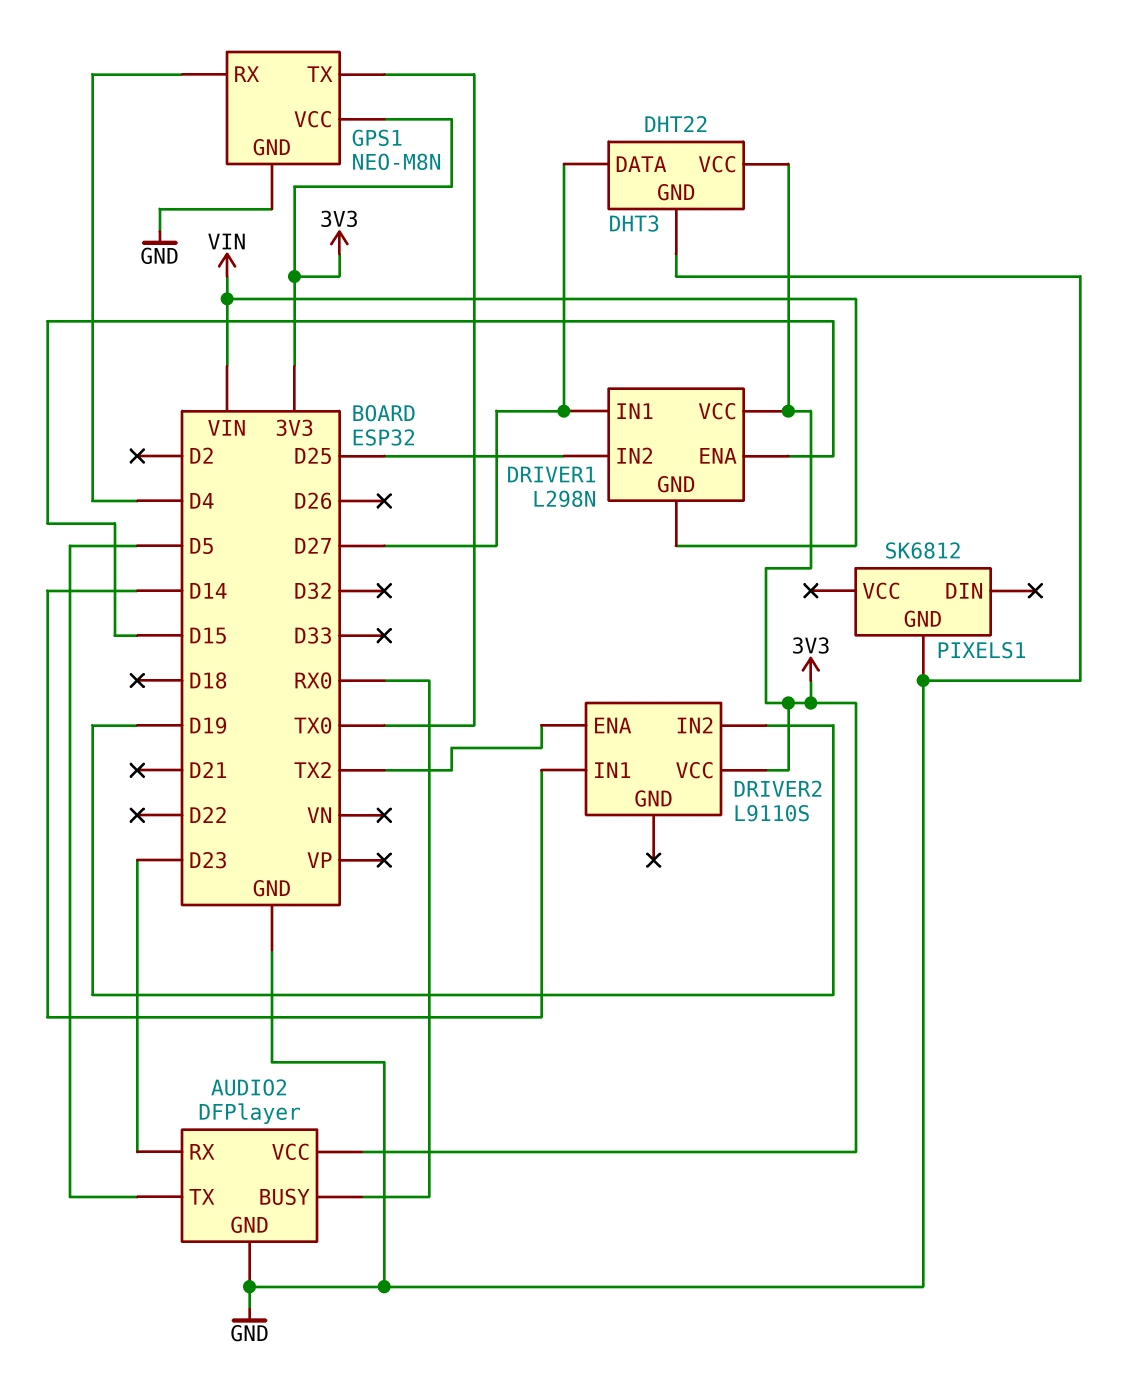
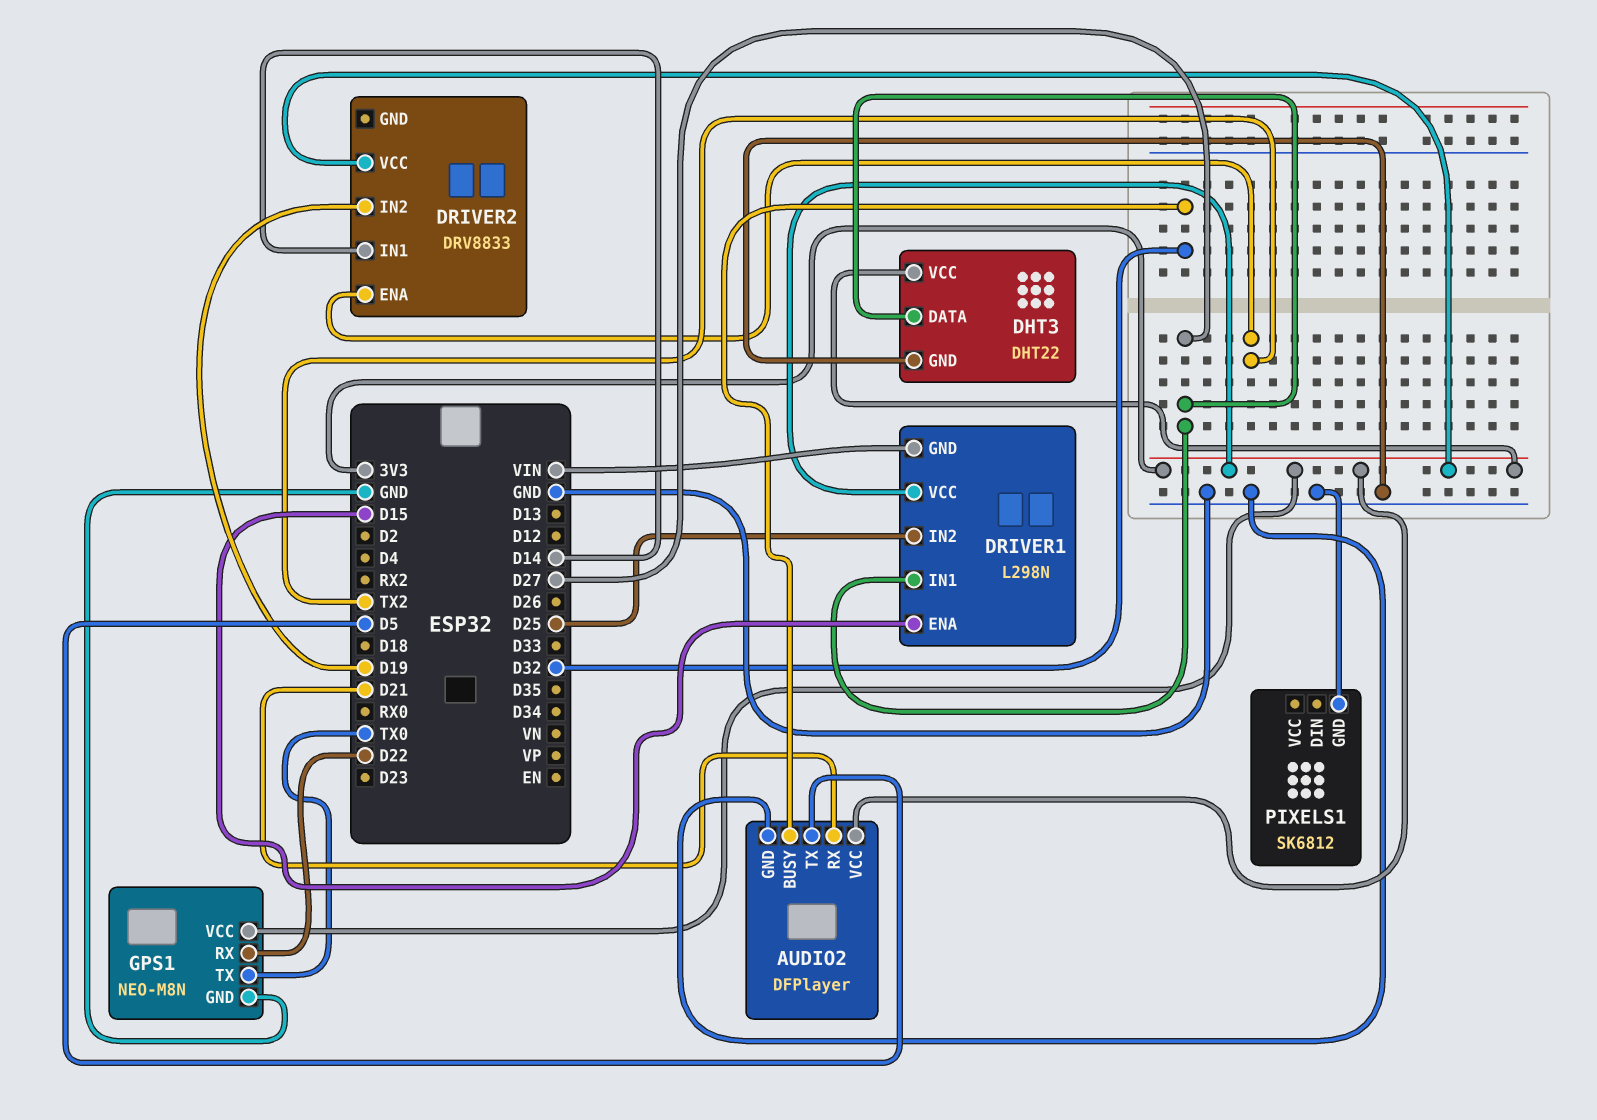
AUDIO2 pin BUSY: RX0 -> D32
AUDIO2 pin RX: D23 -> D21
DRIVER2: L9110S -> DRV8833
GPS1 pin RX: D4 -> D22

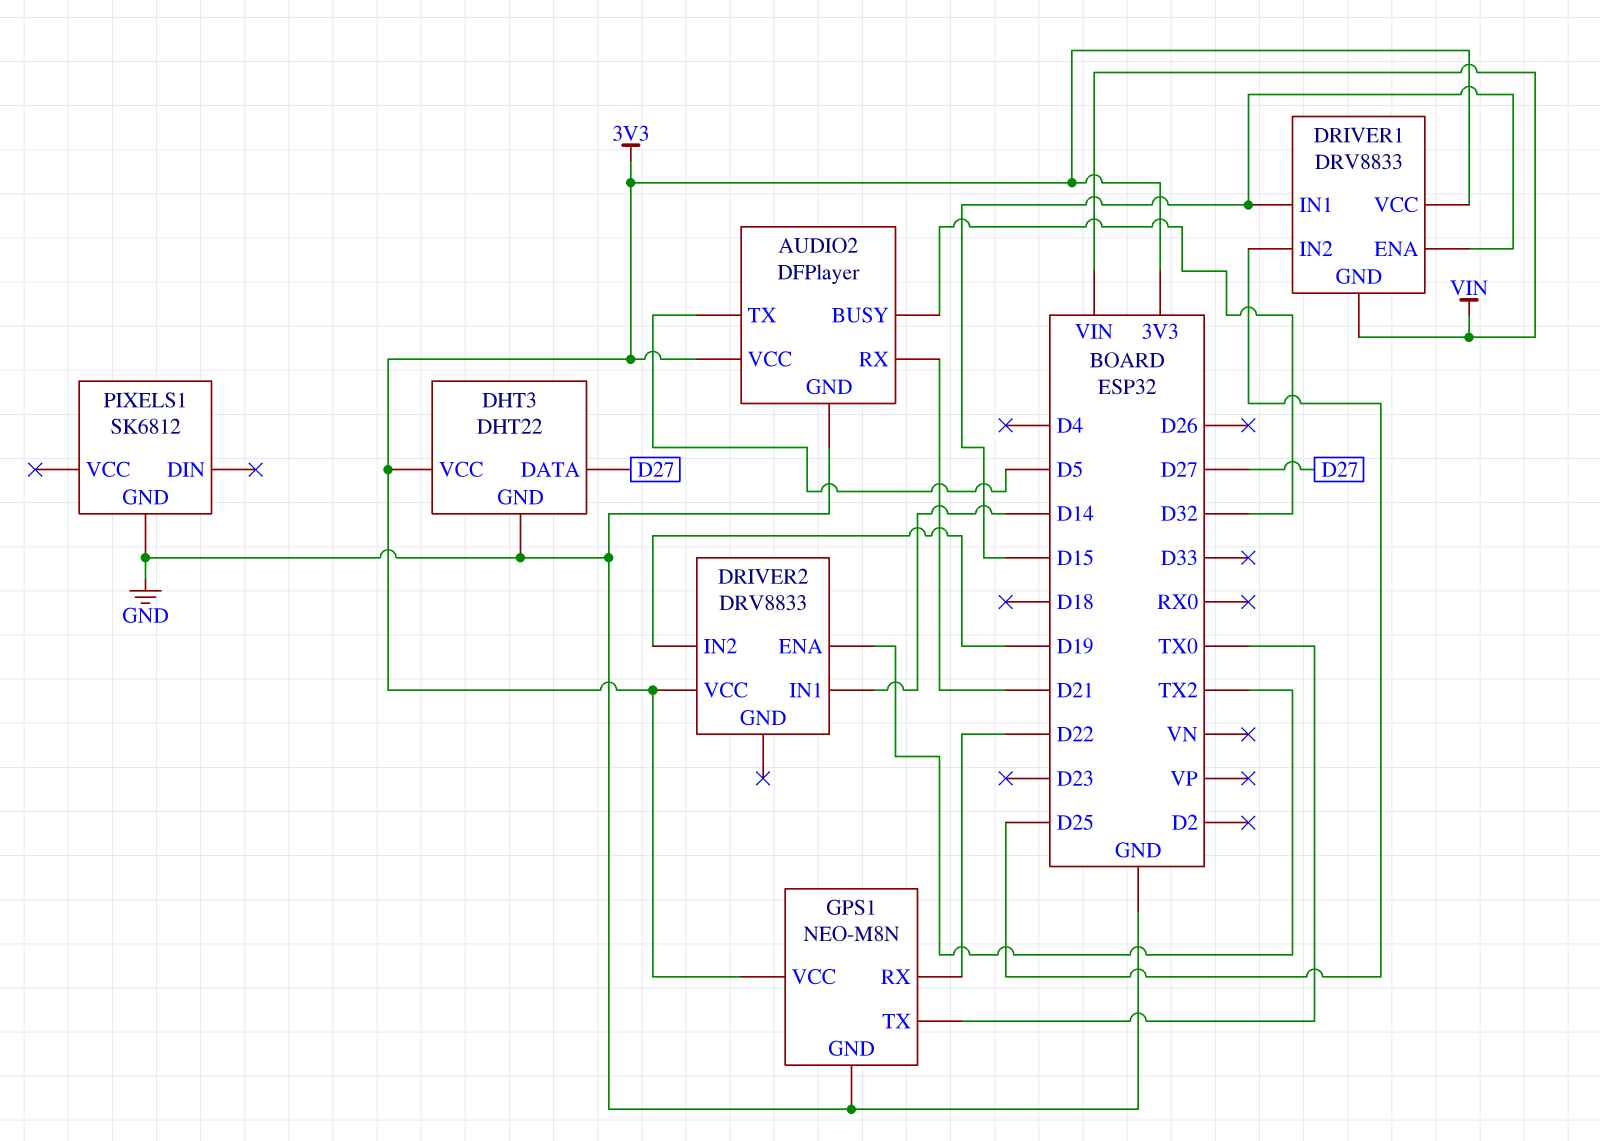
DRIVER1: L298N -> DRV8833
DRIVER1 pin IN1: D27 -> D15

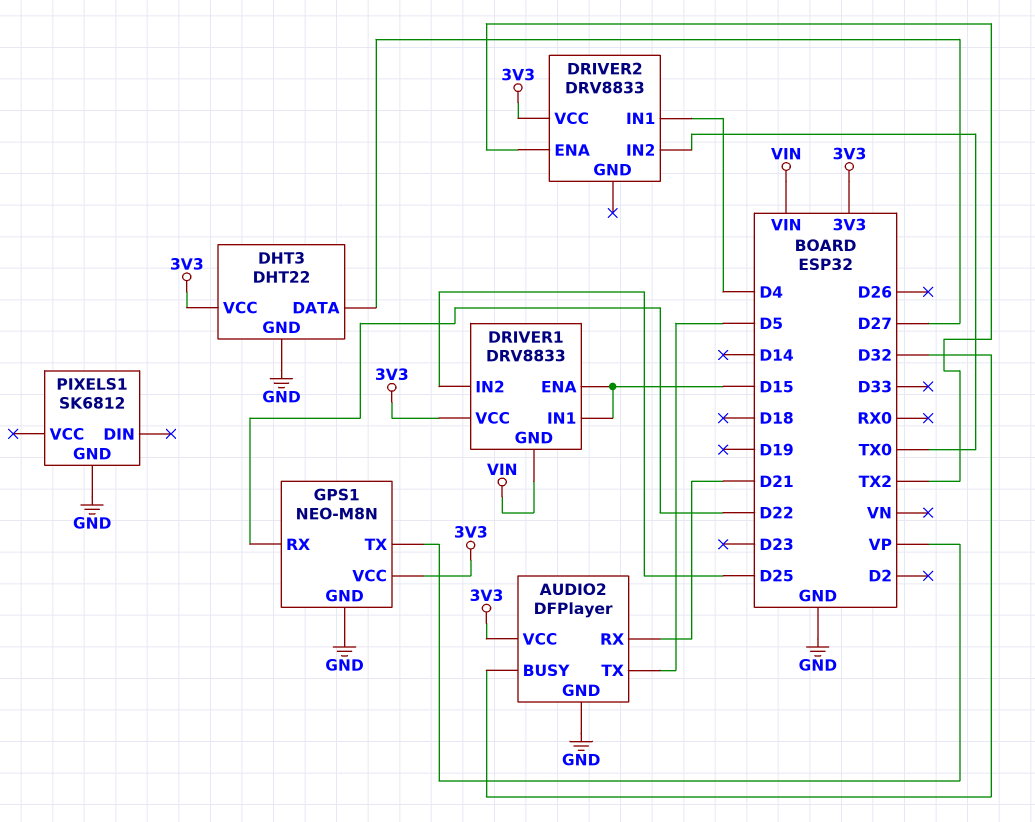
DRIVER2 pin IN1: D14 -> D4
DRIVER2 pin IN2: D19 -> TX0
GPS1 pin TX: TX0 -> VP

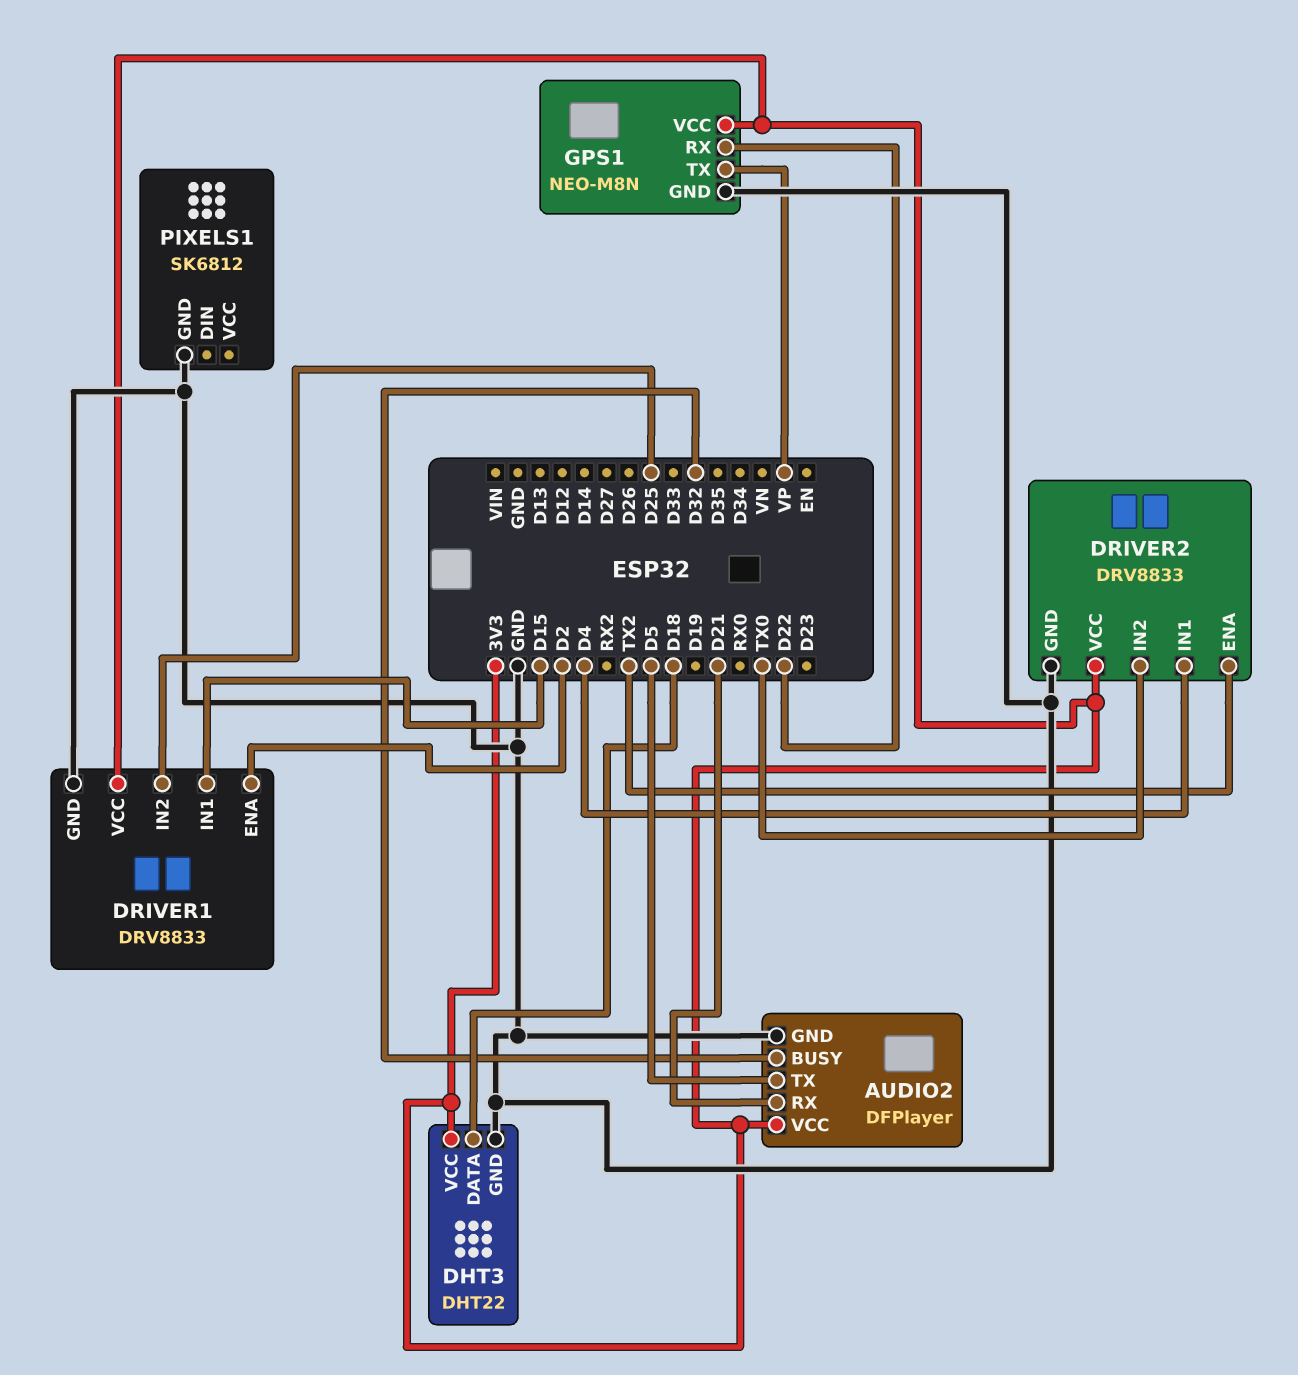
DHT3 pin DATA: D27 -> D18
DRIVER1 pin ENA: D15 -> D2
DRIVER1 pin GND: VIN -> GND
DRIVER2 pin GND: none -> GND

